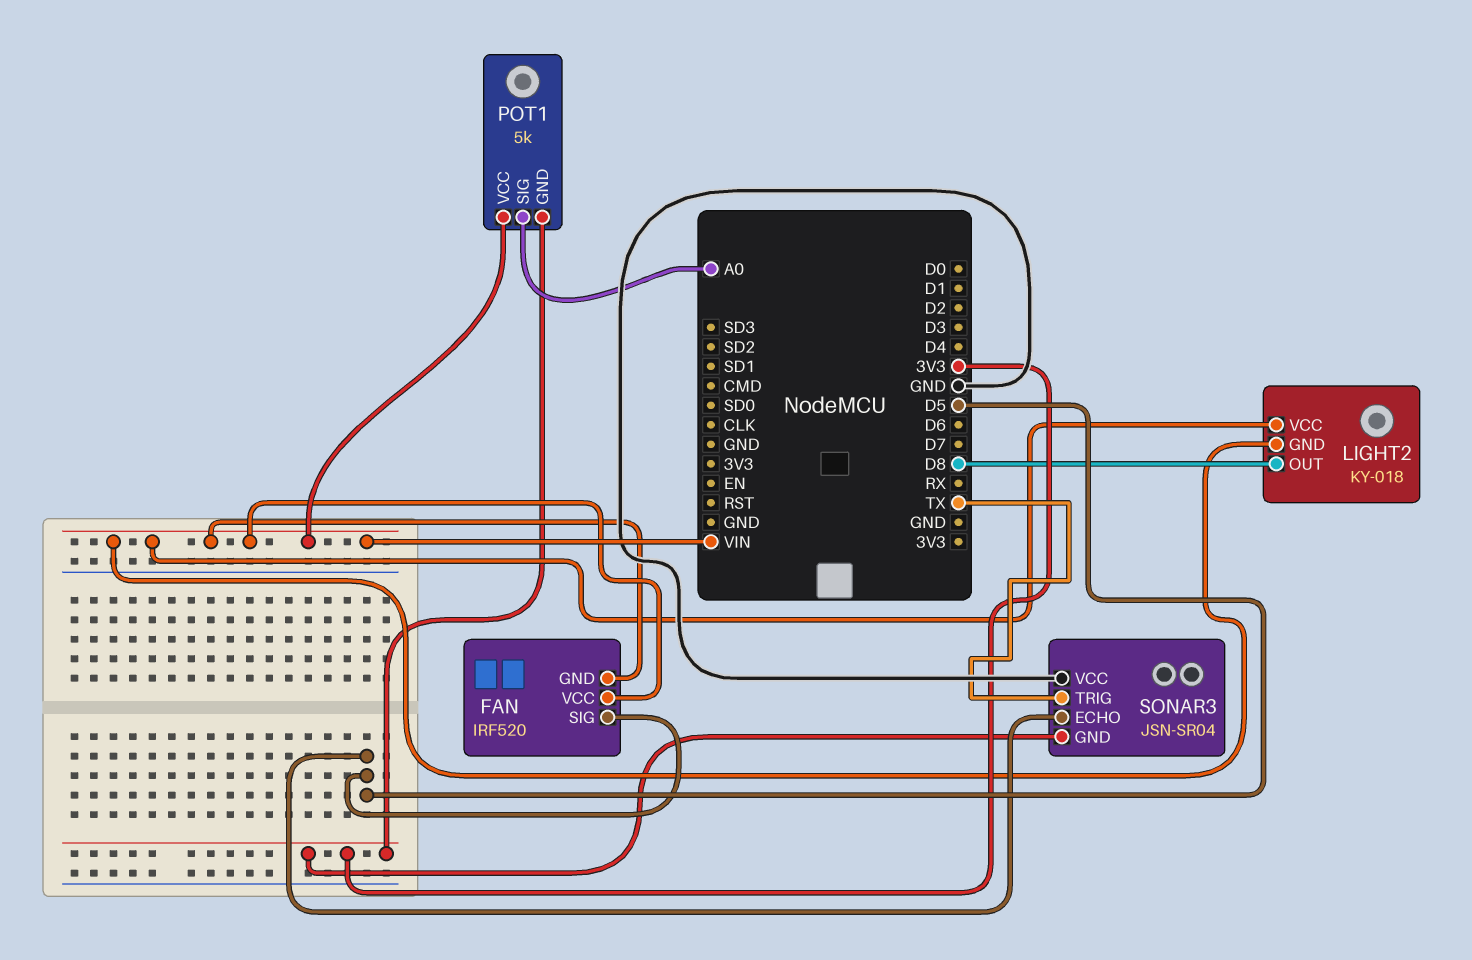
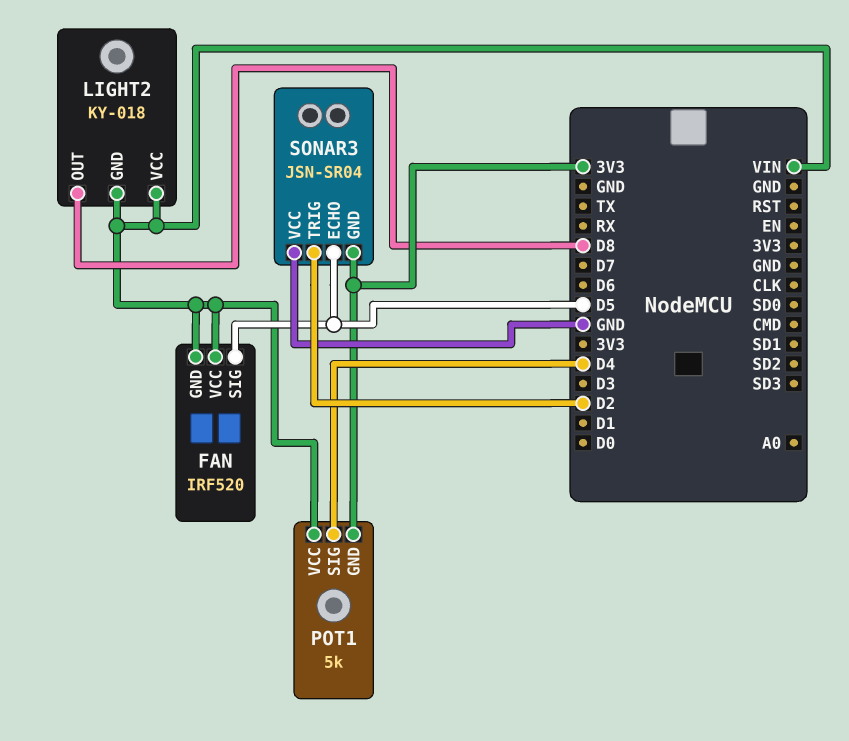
POT1 pin SIG: A0 -> D4
SONAR3 pin TRIG: TX -> D2

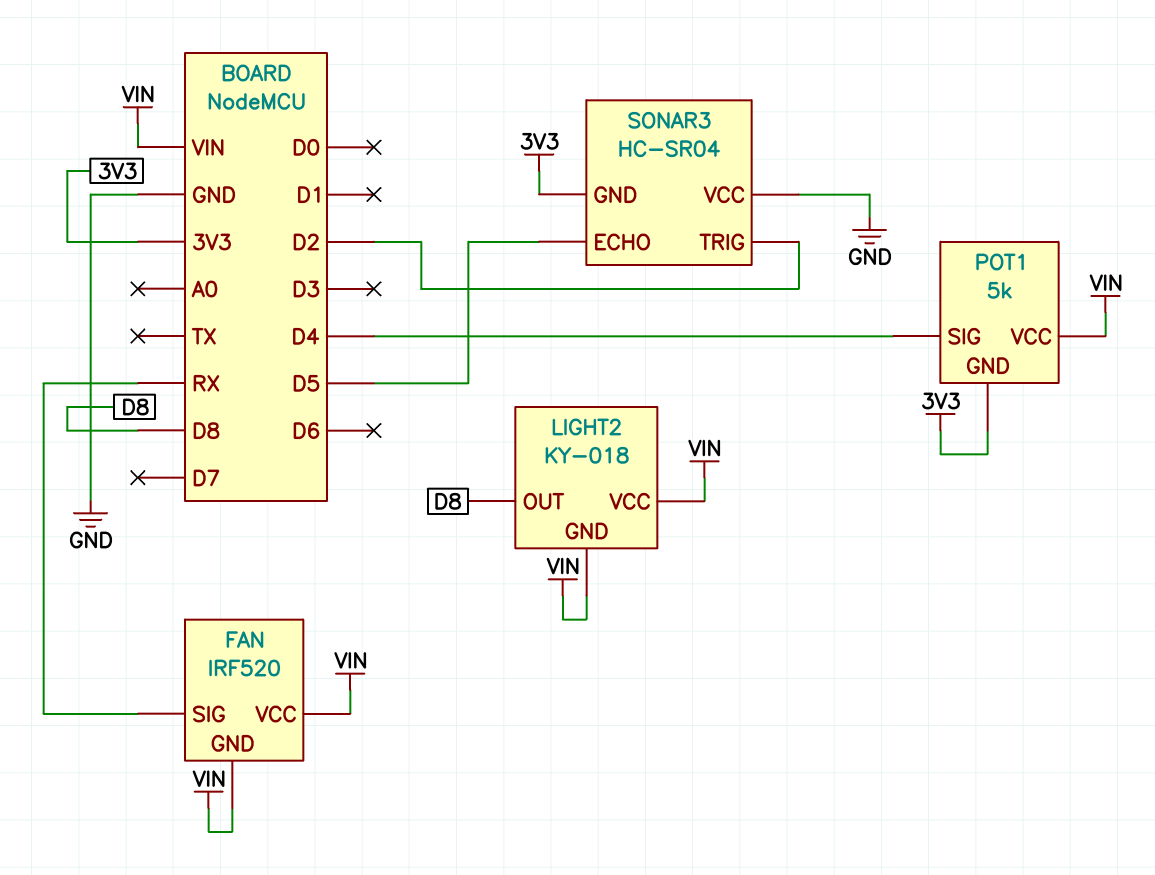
FAN pin SIG: D5 -> RX
SONAR3: JSN-SR04 -> HC-SR04

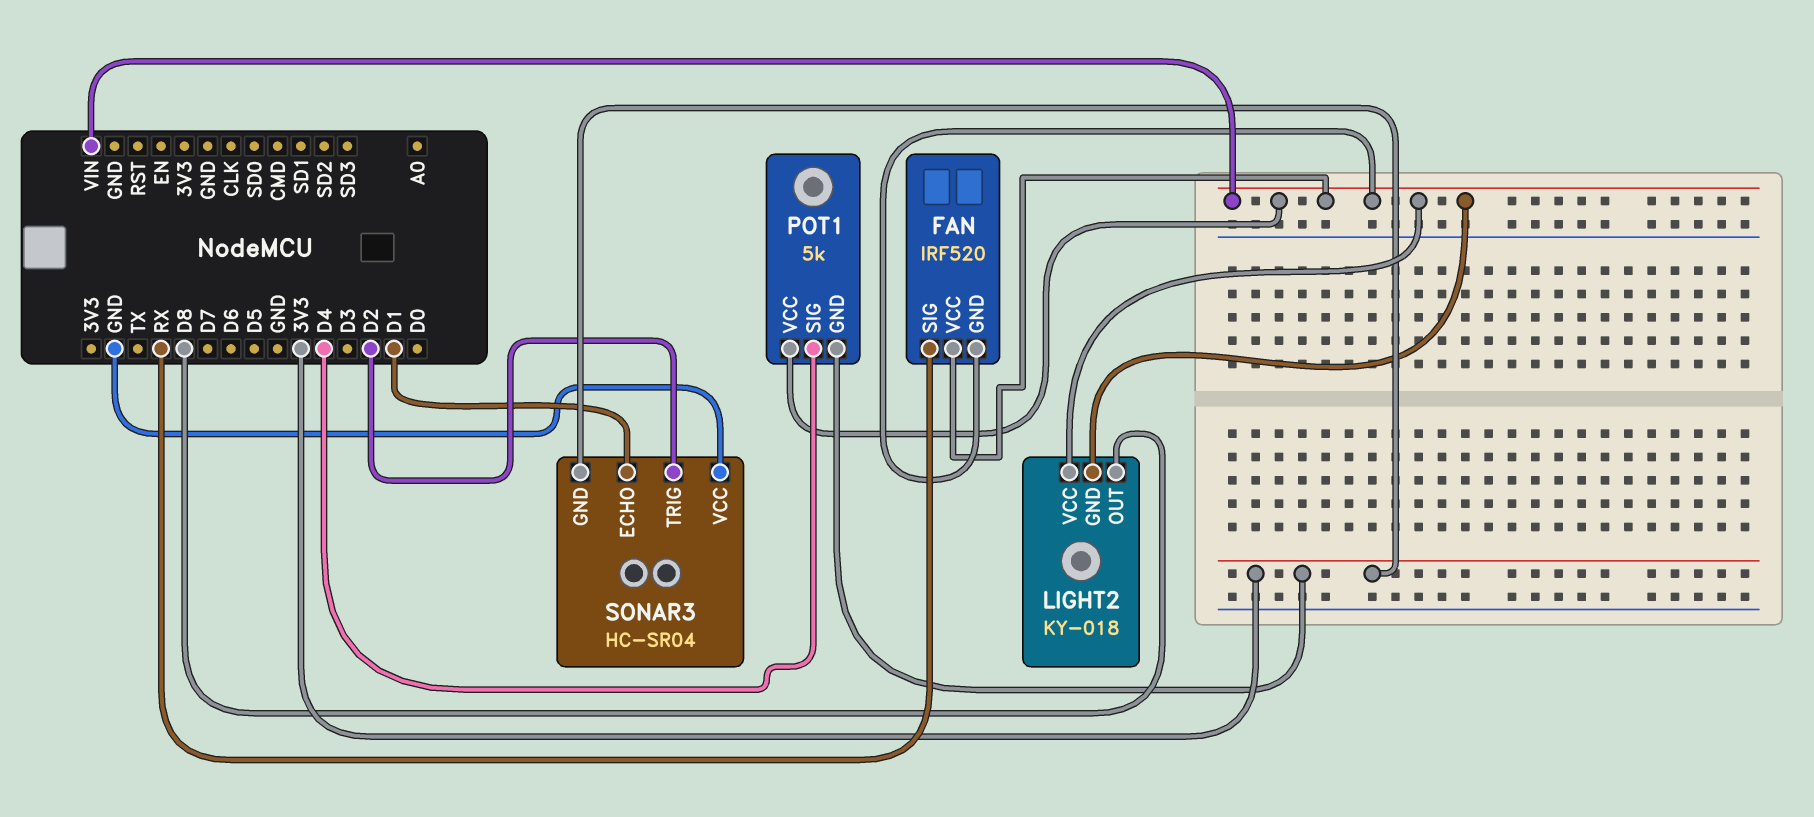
SONAR3 pin ECHO: D5 -> D1

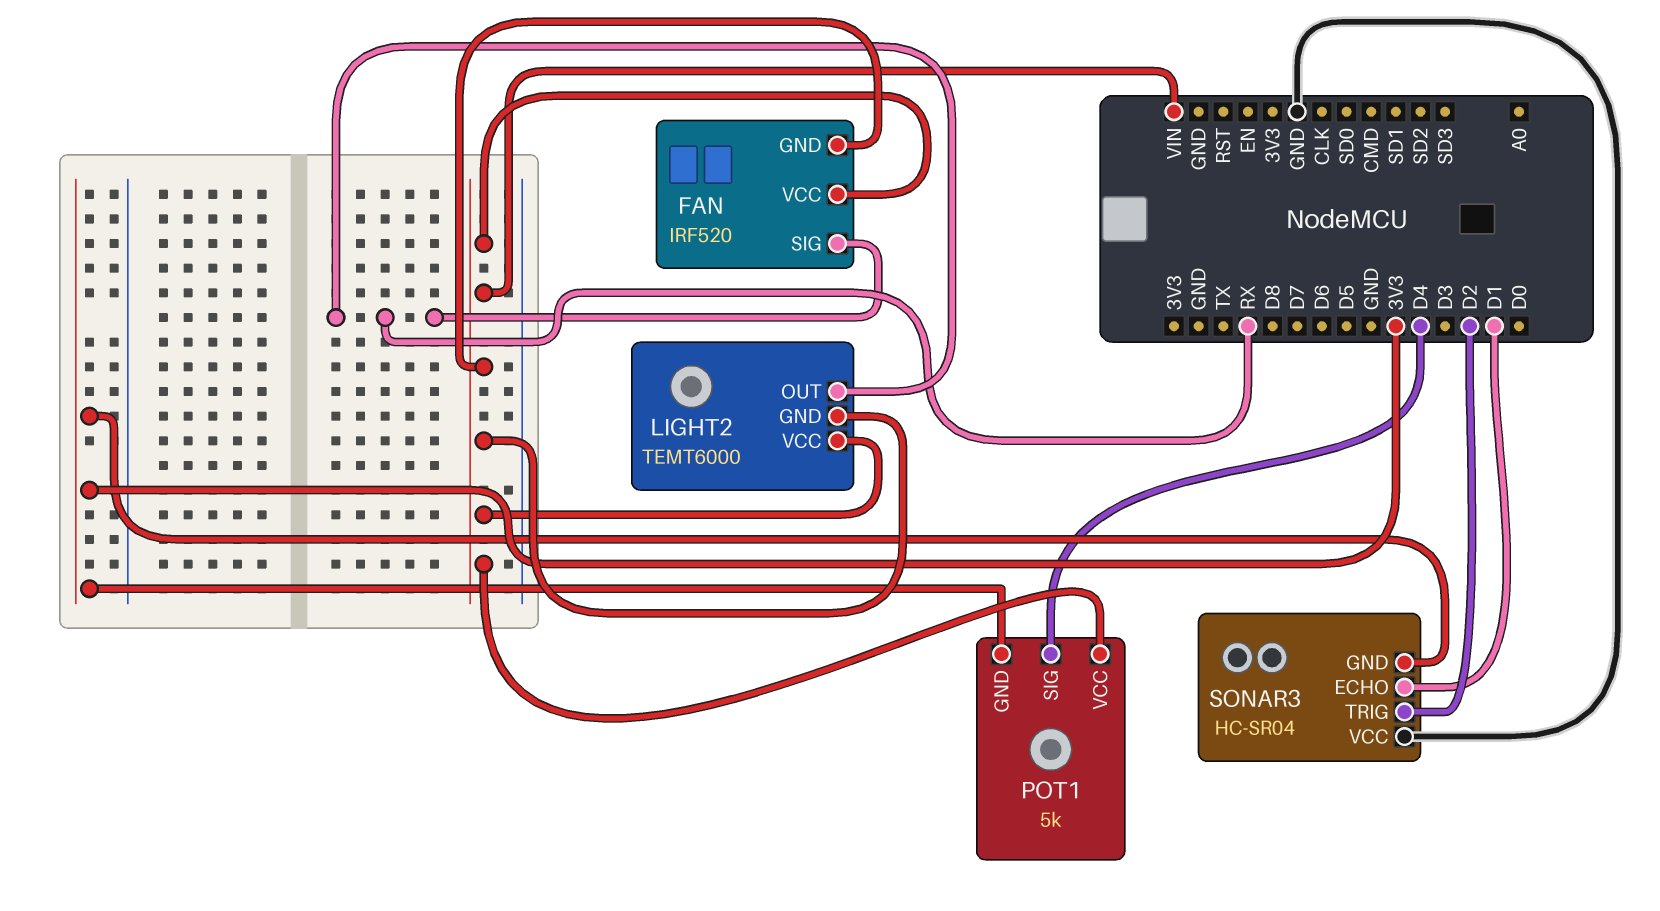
LIGHT2: KY-018 -> TEMT6000
LIGHT2 pin OUT: D8 -> RX

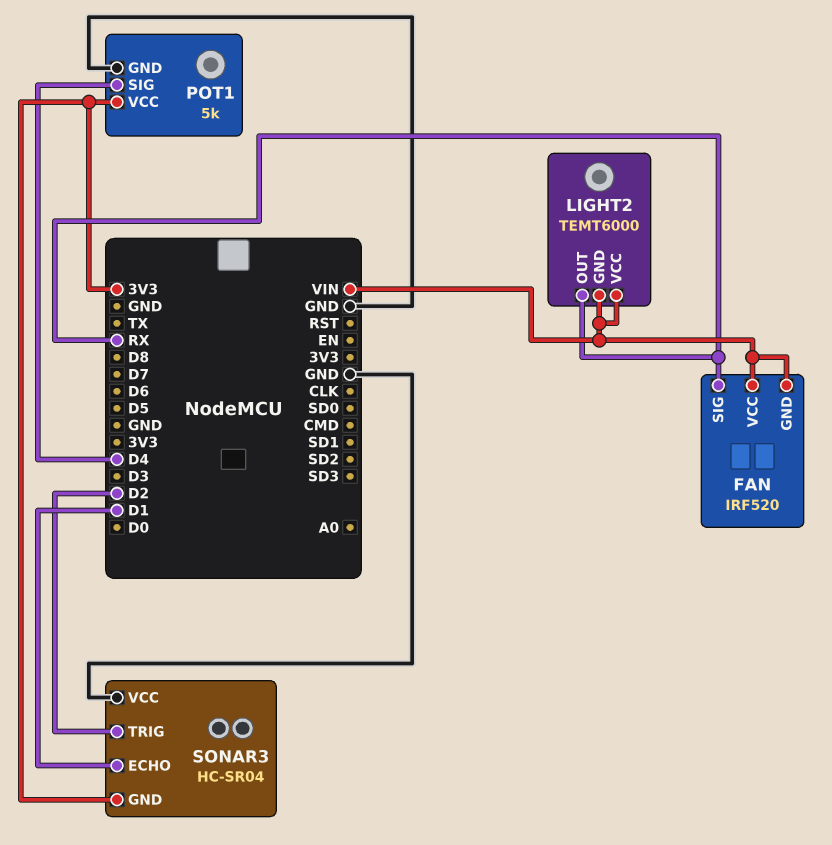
POT1 pin GND: 3V3 -> GND
POT1 pin VCC: VIN -> 3V3

